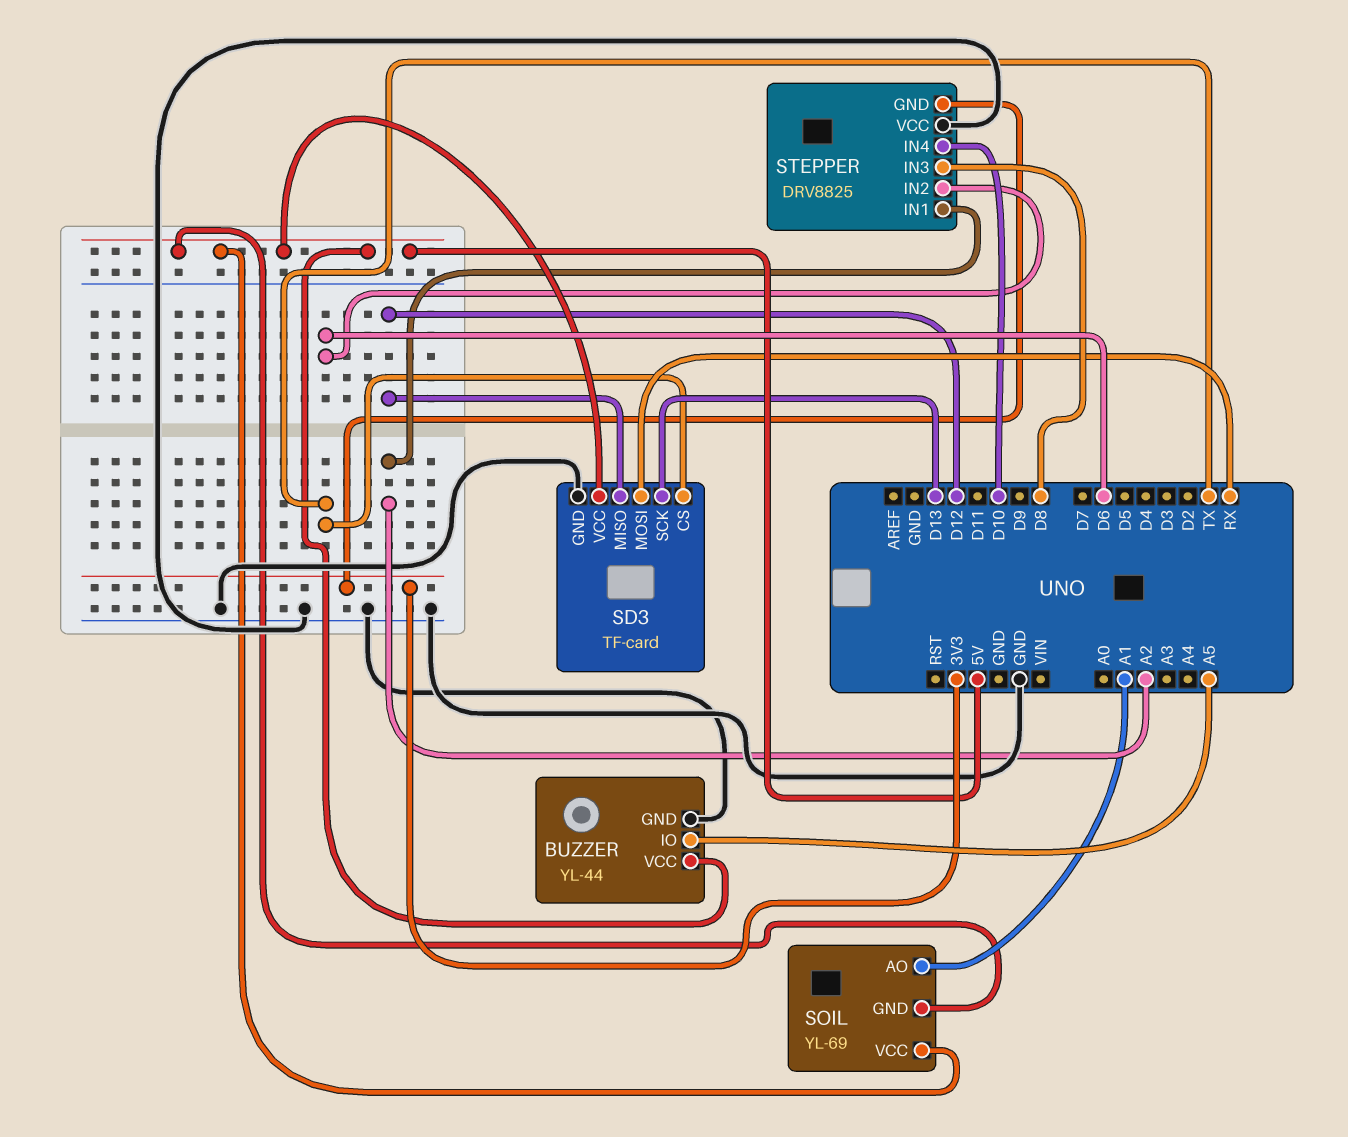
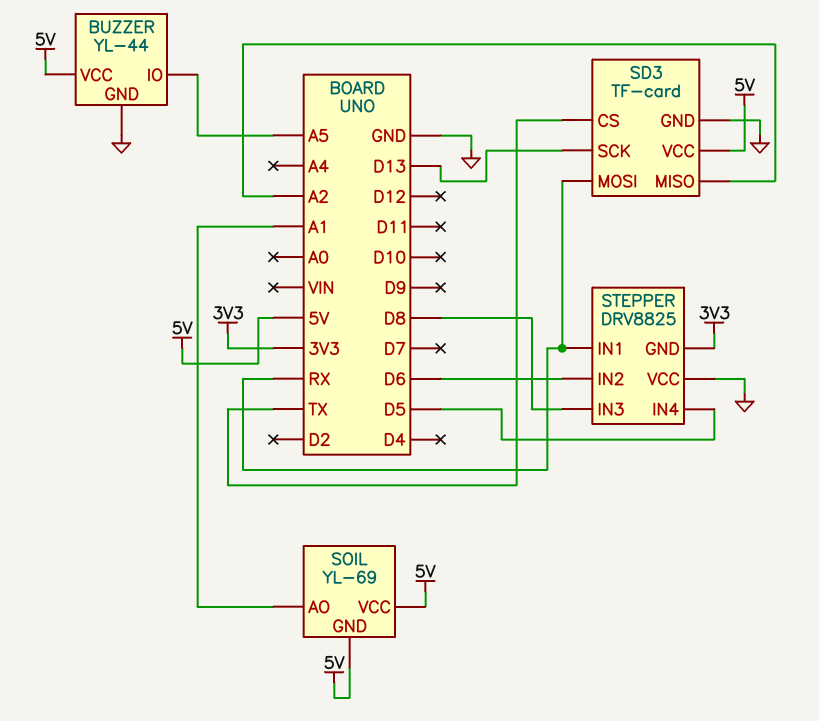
SD3 pin MISO: D12 -> A2
STEPPER pin IN1: A2 -> RX
STEPPER pin IN4: D10 -> D5

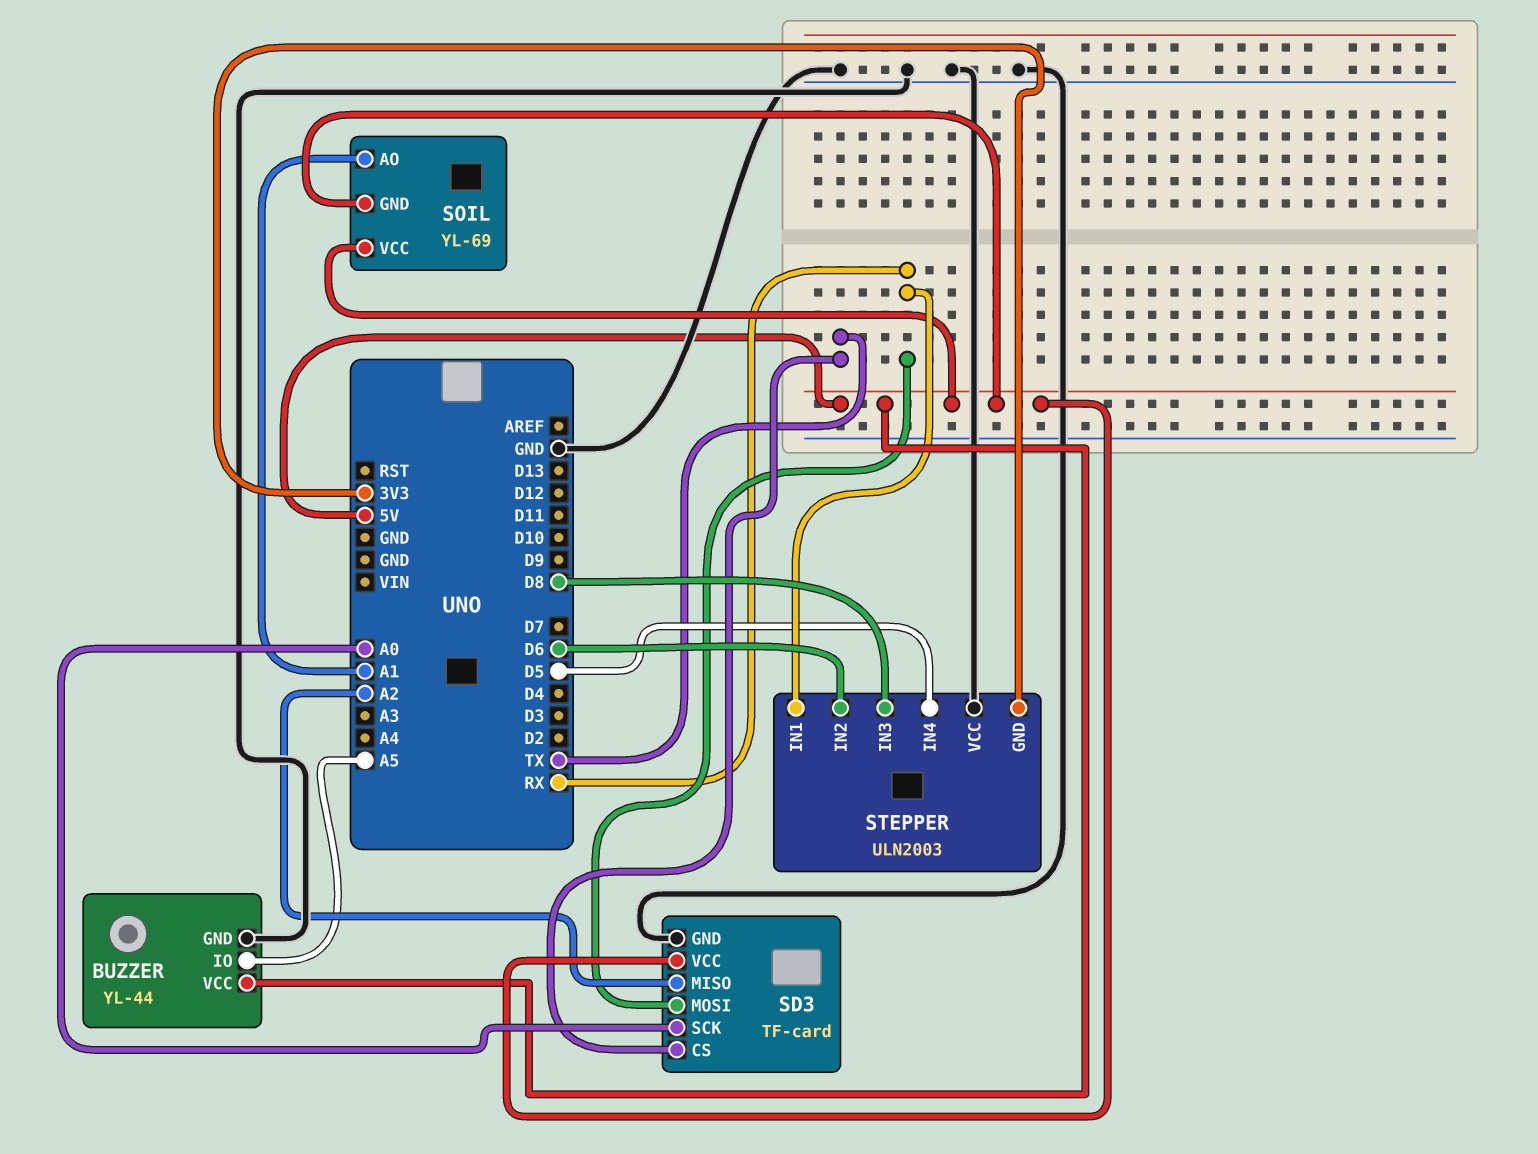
SD3 pin SCK: D13 -> A0
STEPPER: DRV8825 -> ULN2003

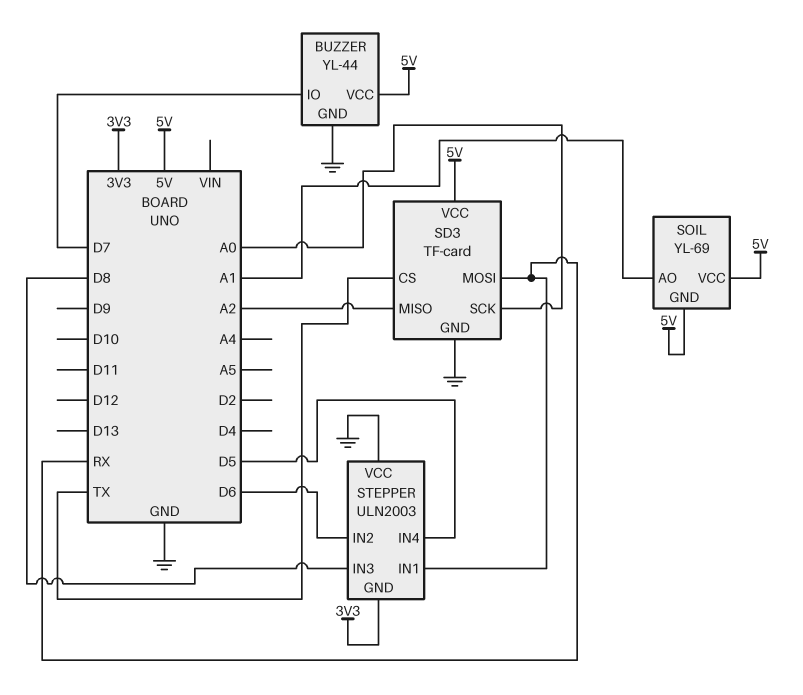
BUZZER pin IO: A5 -> D7

